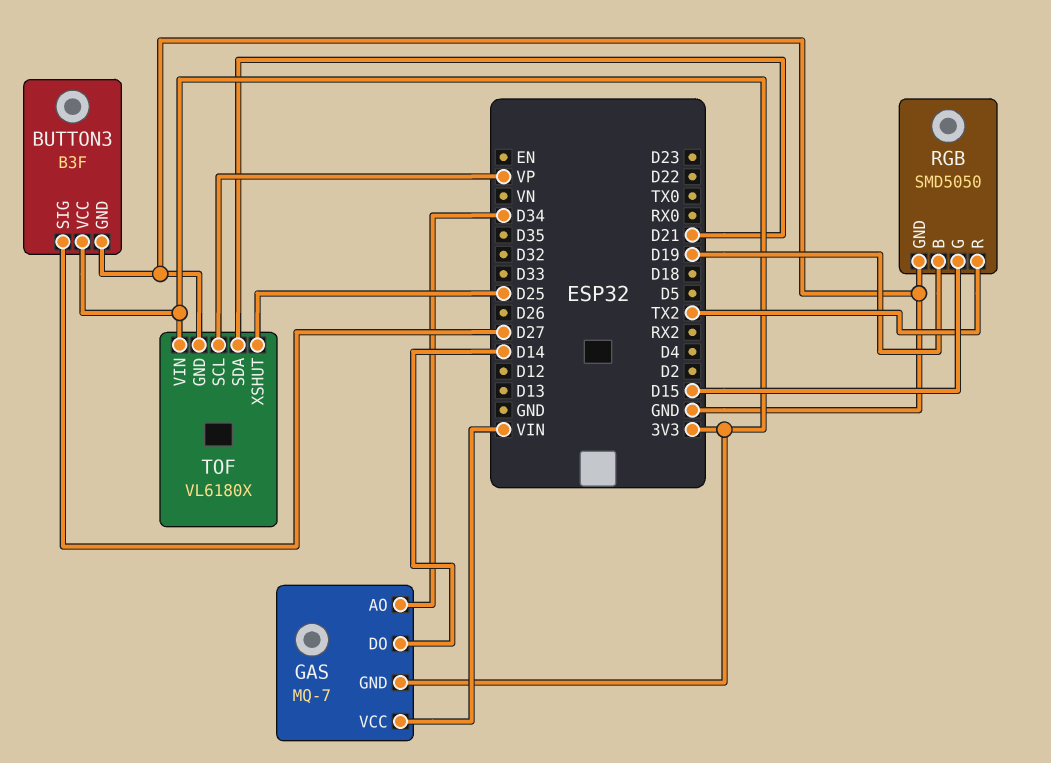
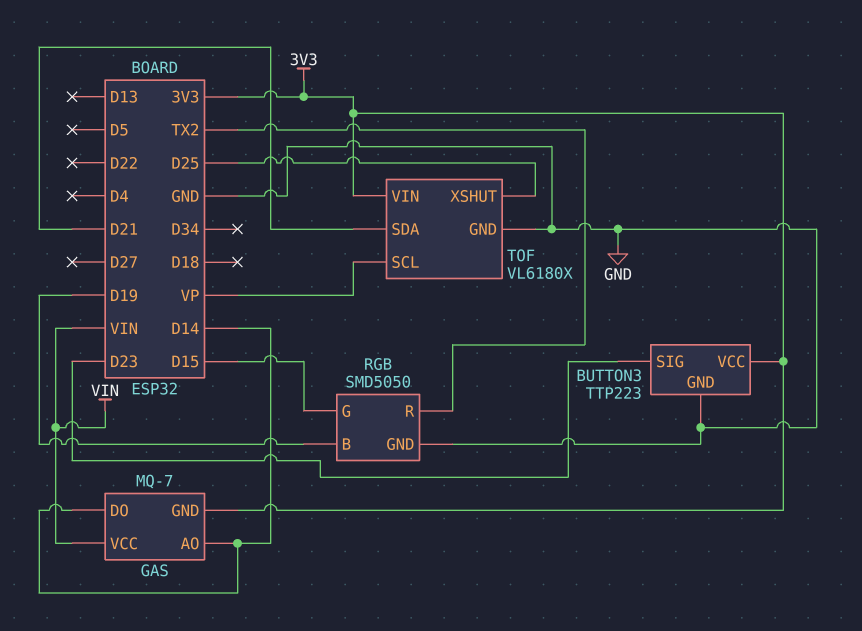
BUTTON3: B3F -> TTP223
BUTTON3 pin SIG: D27 -> D23
GAS pin AO: D34 -> D14

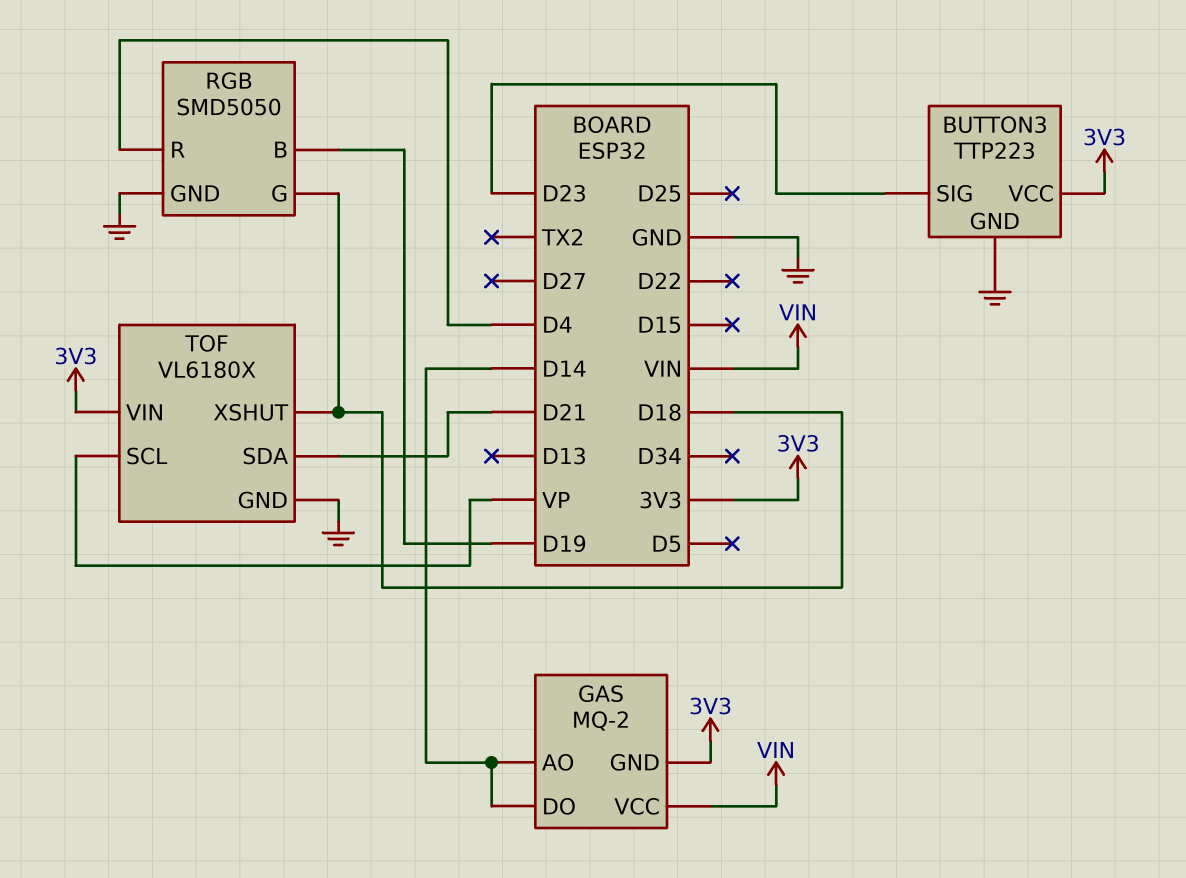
GAS: MQ-7 -> MQ-2
RGB pin G: D15 -> D18
RGB pin R: TX2 -> D4
TOF pin XSHUT: D25 -> D18

